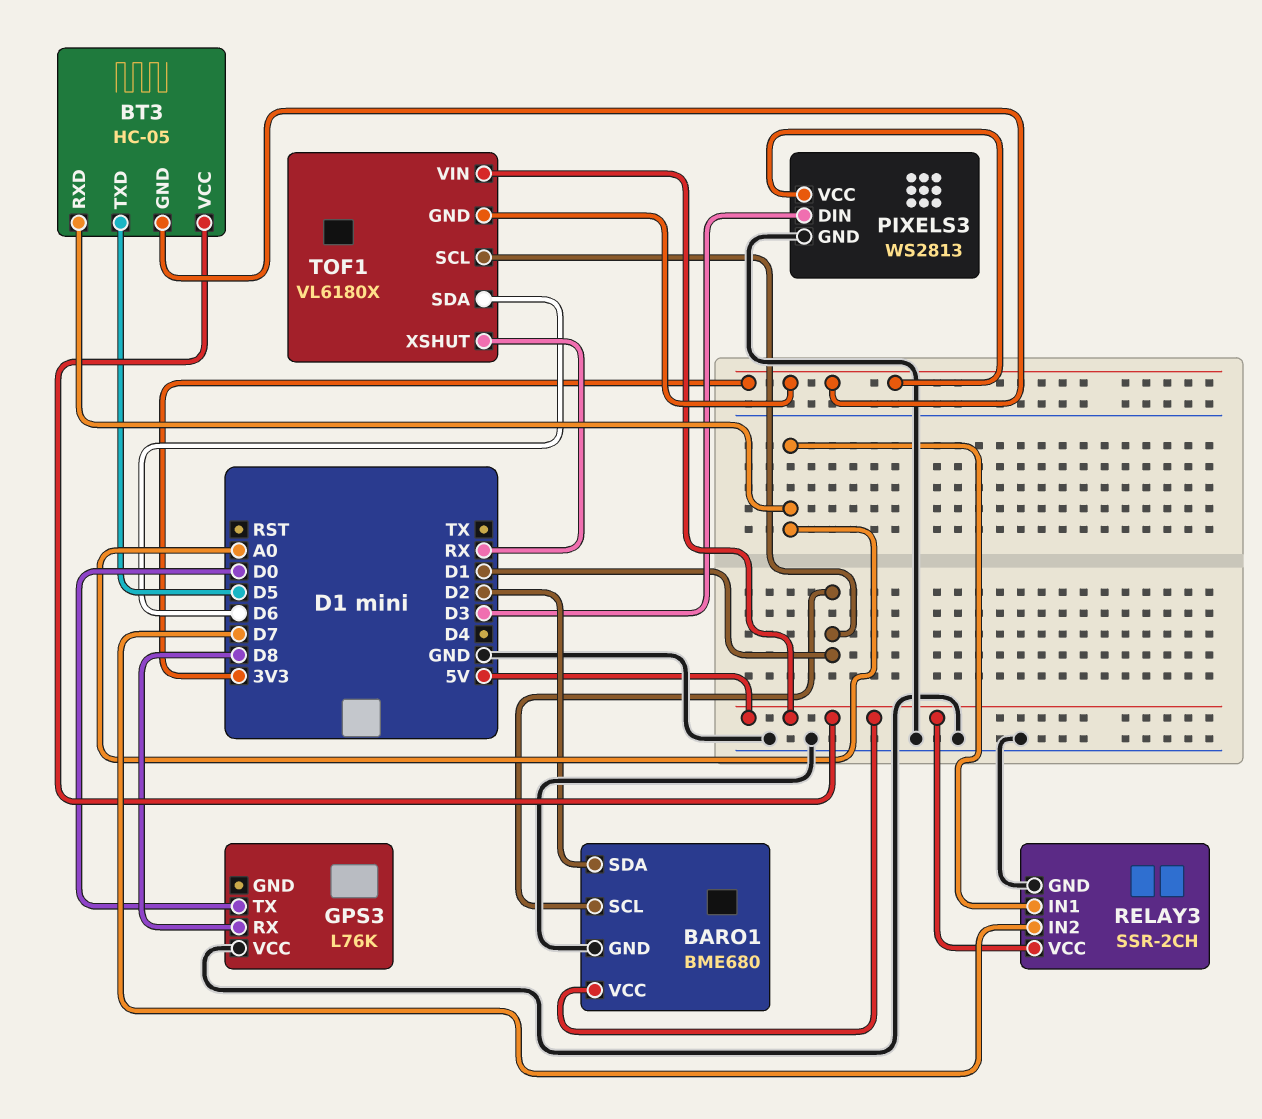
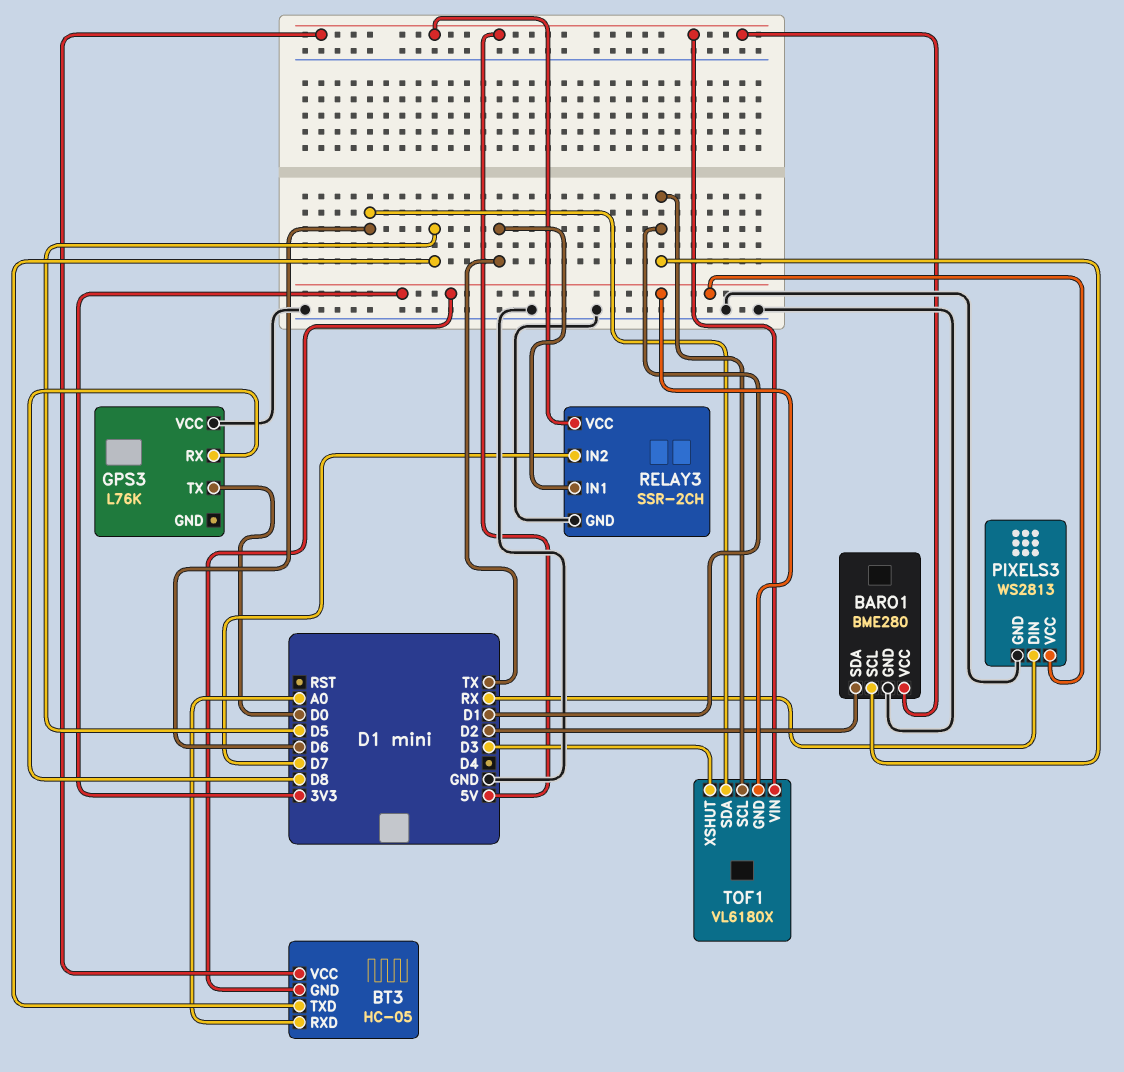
BARO1: BME680 -> BME280
PIXELS3 pin DIN: D3 -> RX
RELAY3 pin IN1: A0 -> TX
TOF1 pin XSHUT: RX -> D3

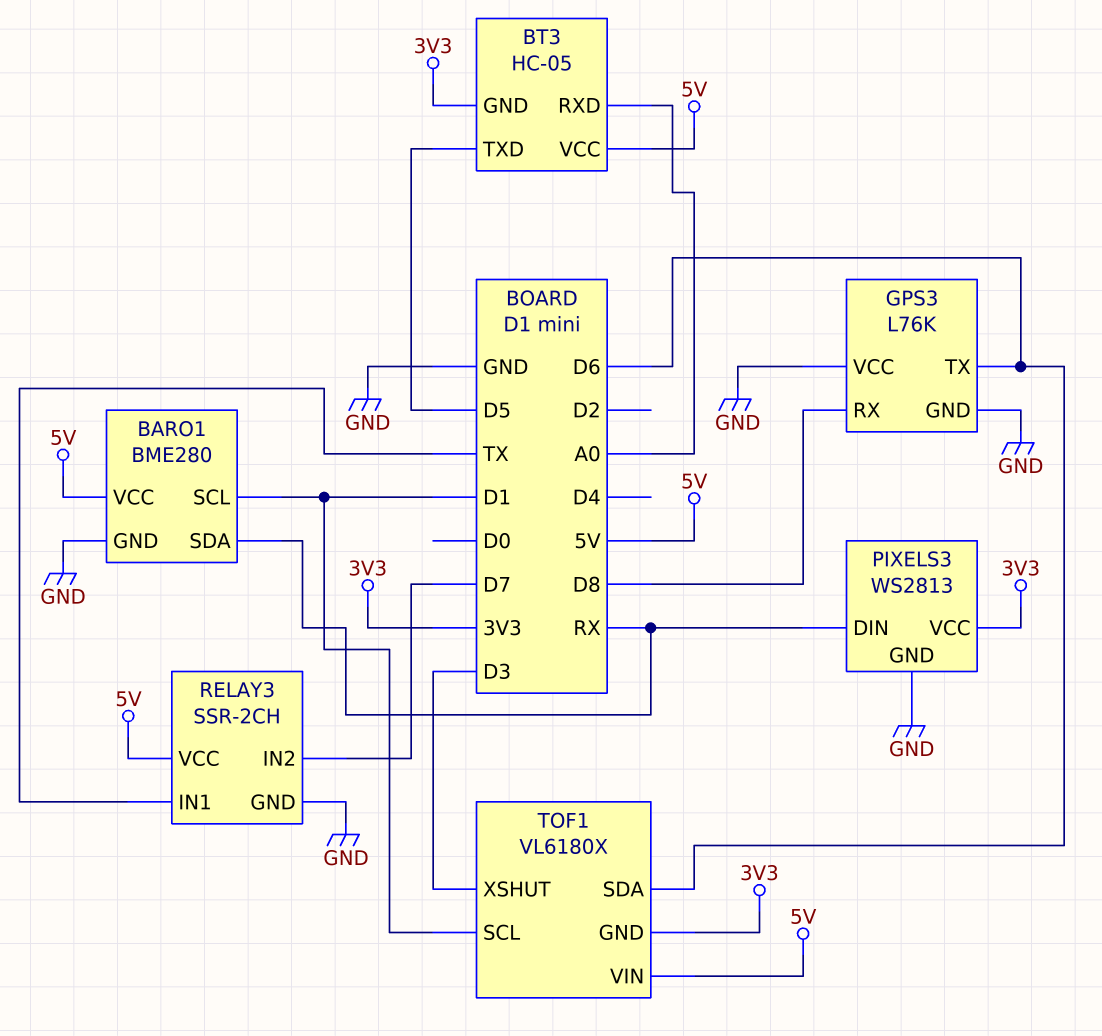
BARO1 pin SDA: D2 -> RX
GPS3 pin GND: none -> GND
GPS3 pin TX: D0 -> D6

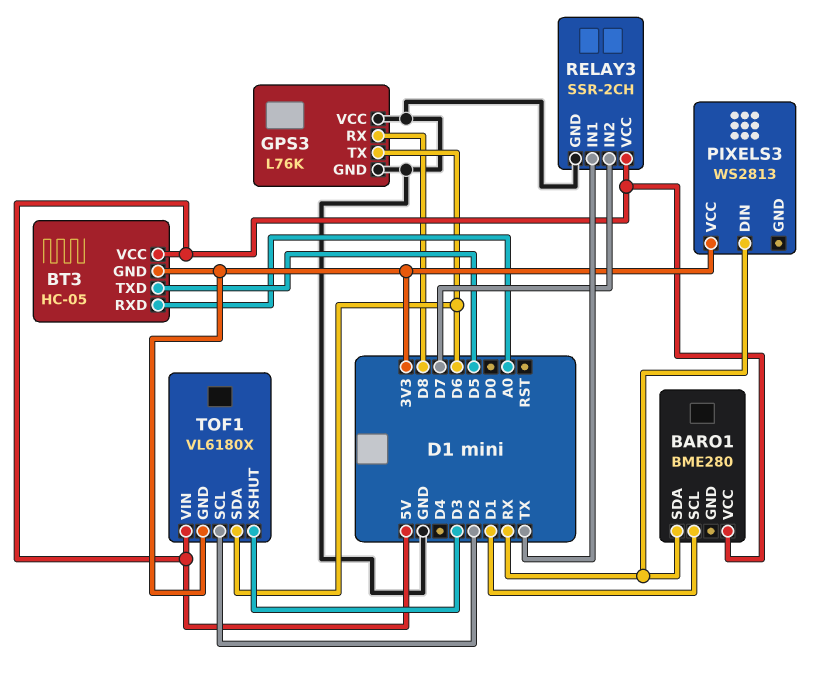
BARO1 pin GND: GND -> none
PIXELS3 pin GND: GND -> none
TOF1 pin SCL: D1 -> D2

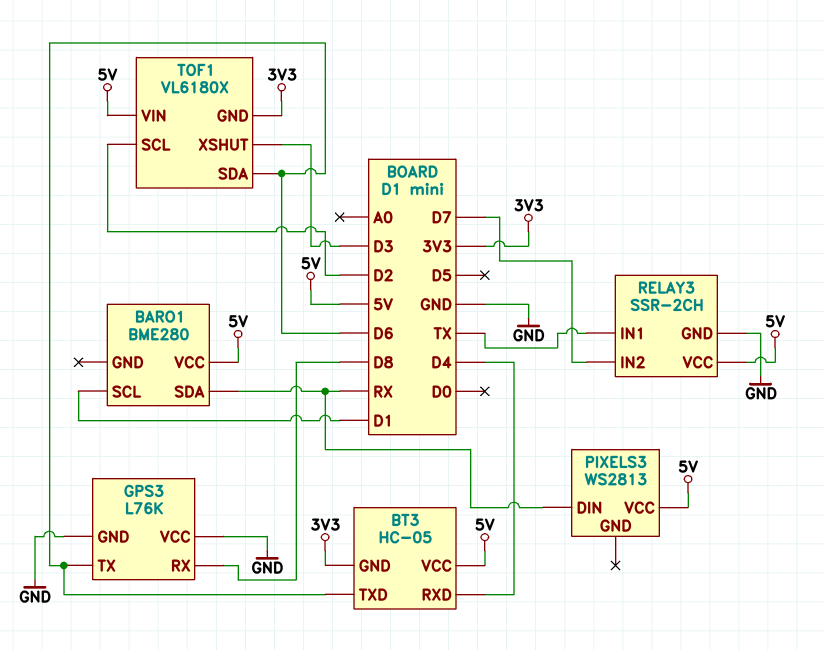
BT3 pin RXD: A0 -> D4
BT3 pin TXD: D5 -> D6
PIXELS3 pin VCC: 3V3 -> 5V

